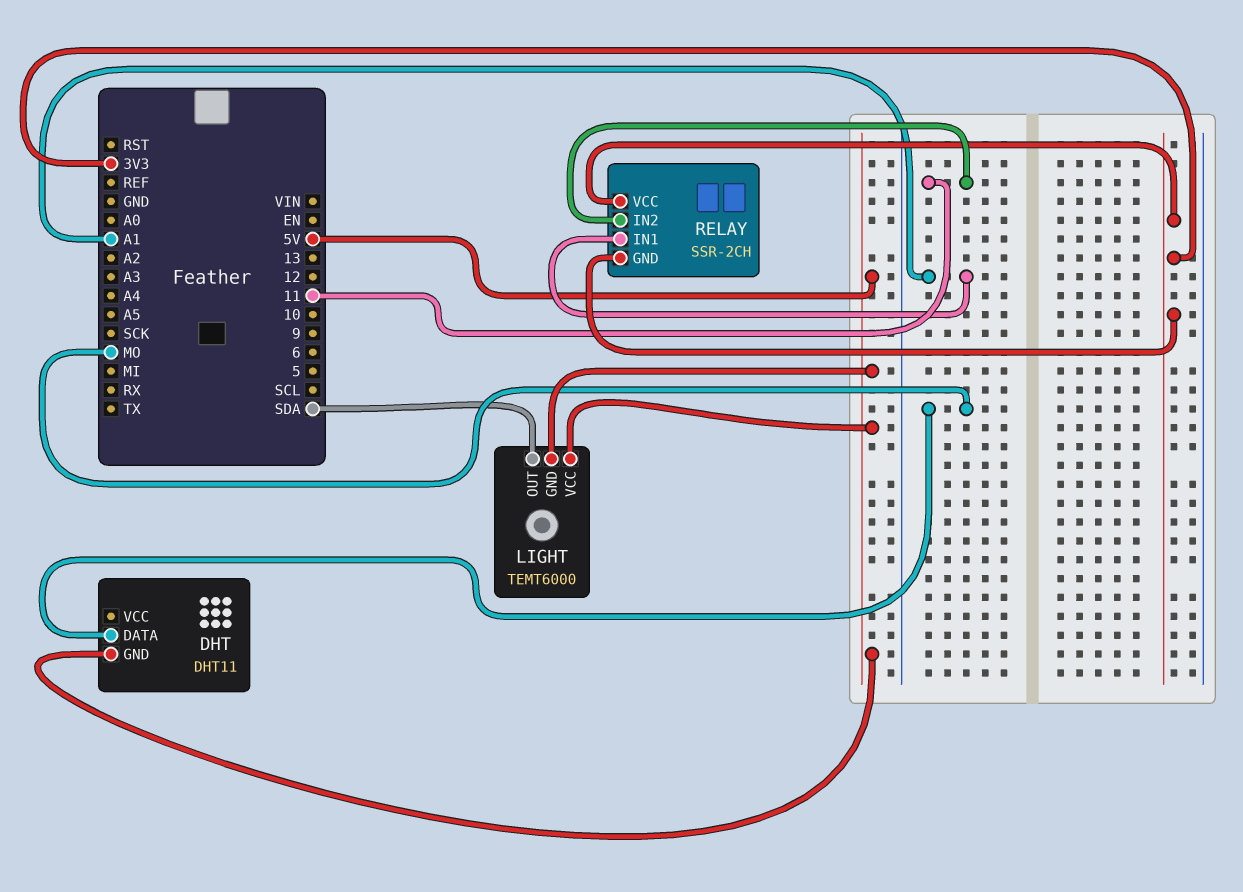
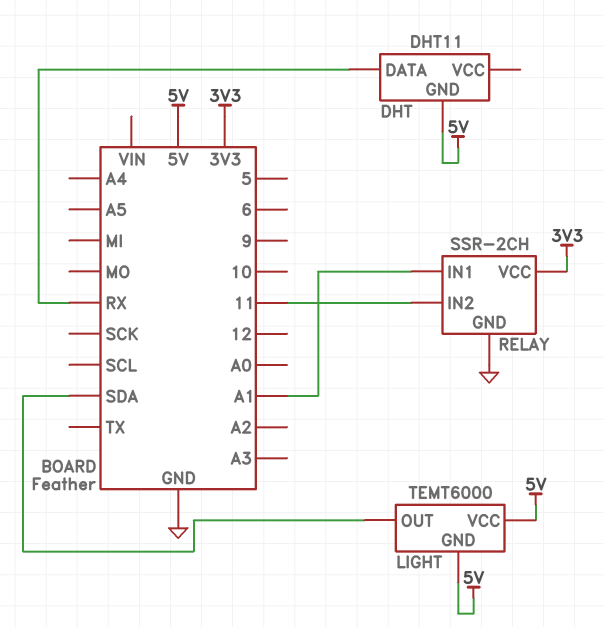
DHT pin DATA: MO -> RX
RELAY pin GND: 3V3 -> GND

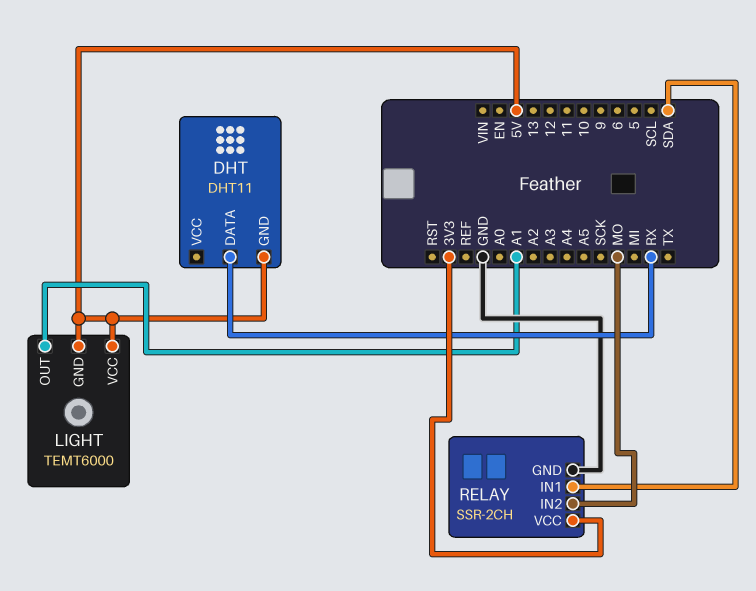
LIGHT pin OUT: SDA -> A1
RELAY pin IN1: A1 -> SDA
RELAY pin IN2: 11 -> MO

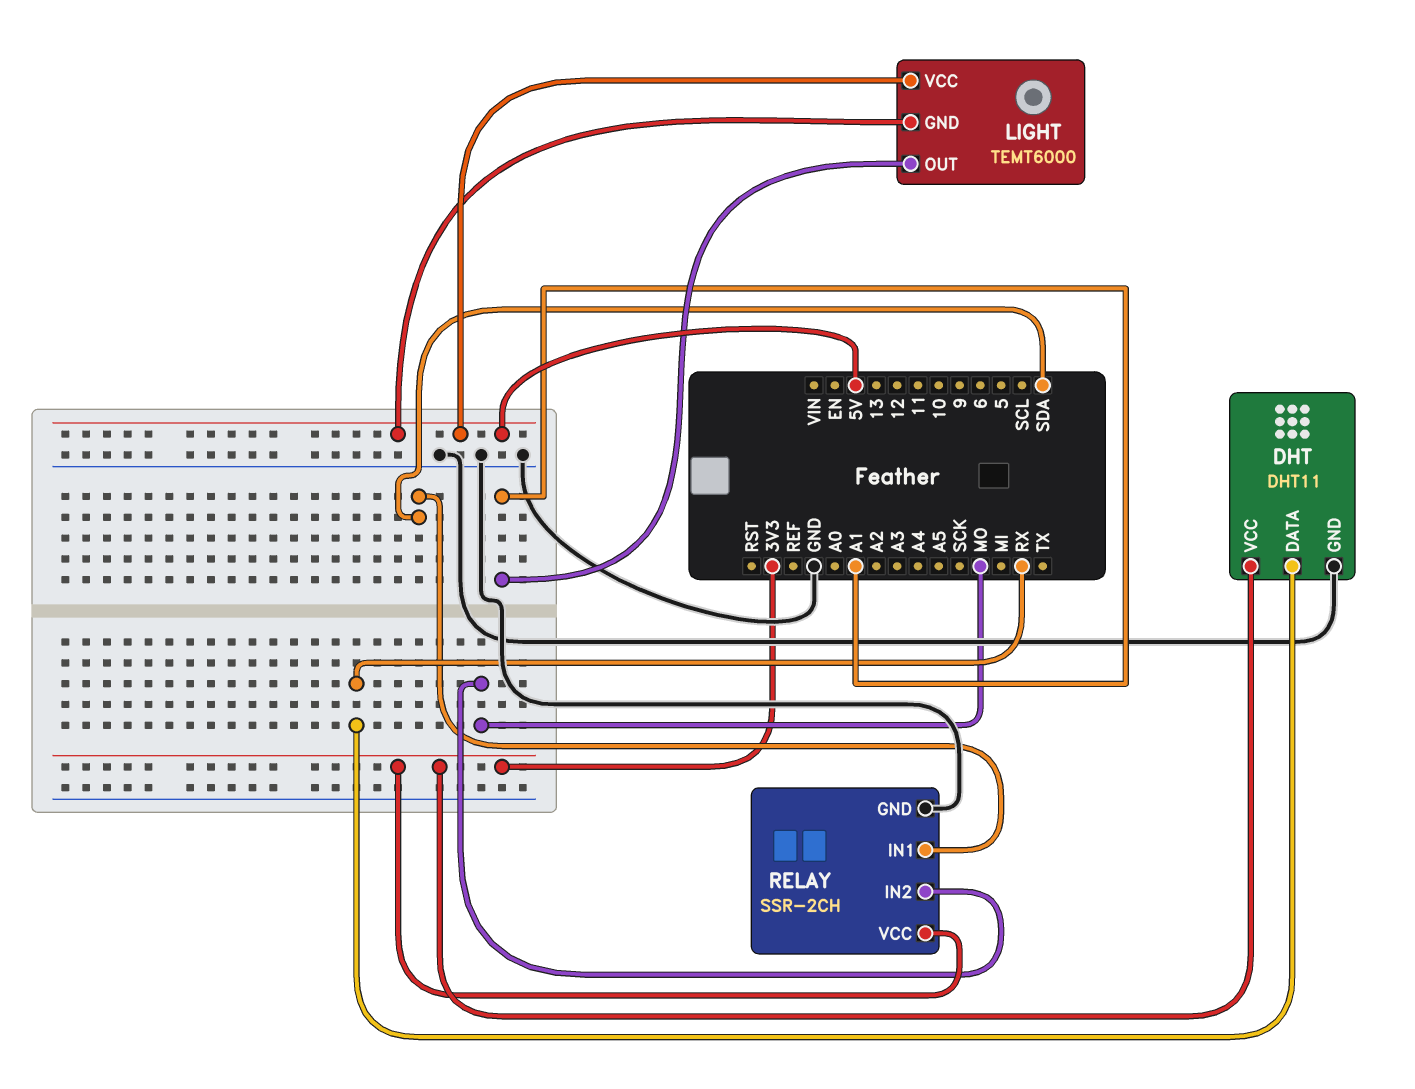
DHT pin GND: 5V -> GND
DHT pin VCC: none -> 3V3

